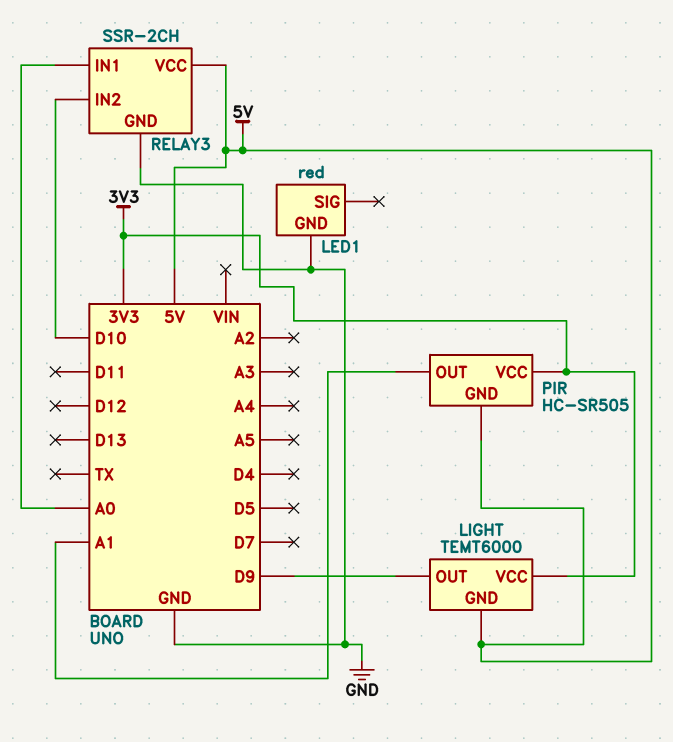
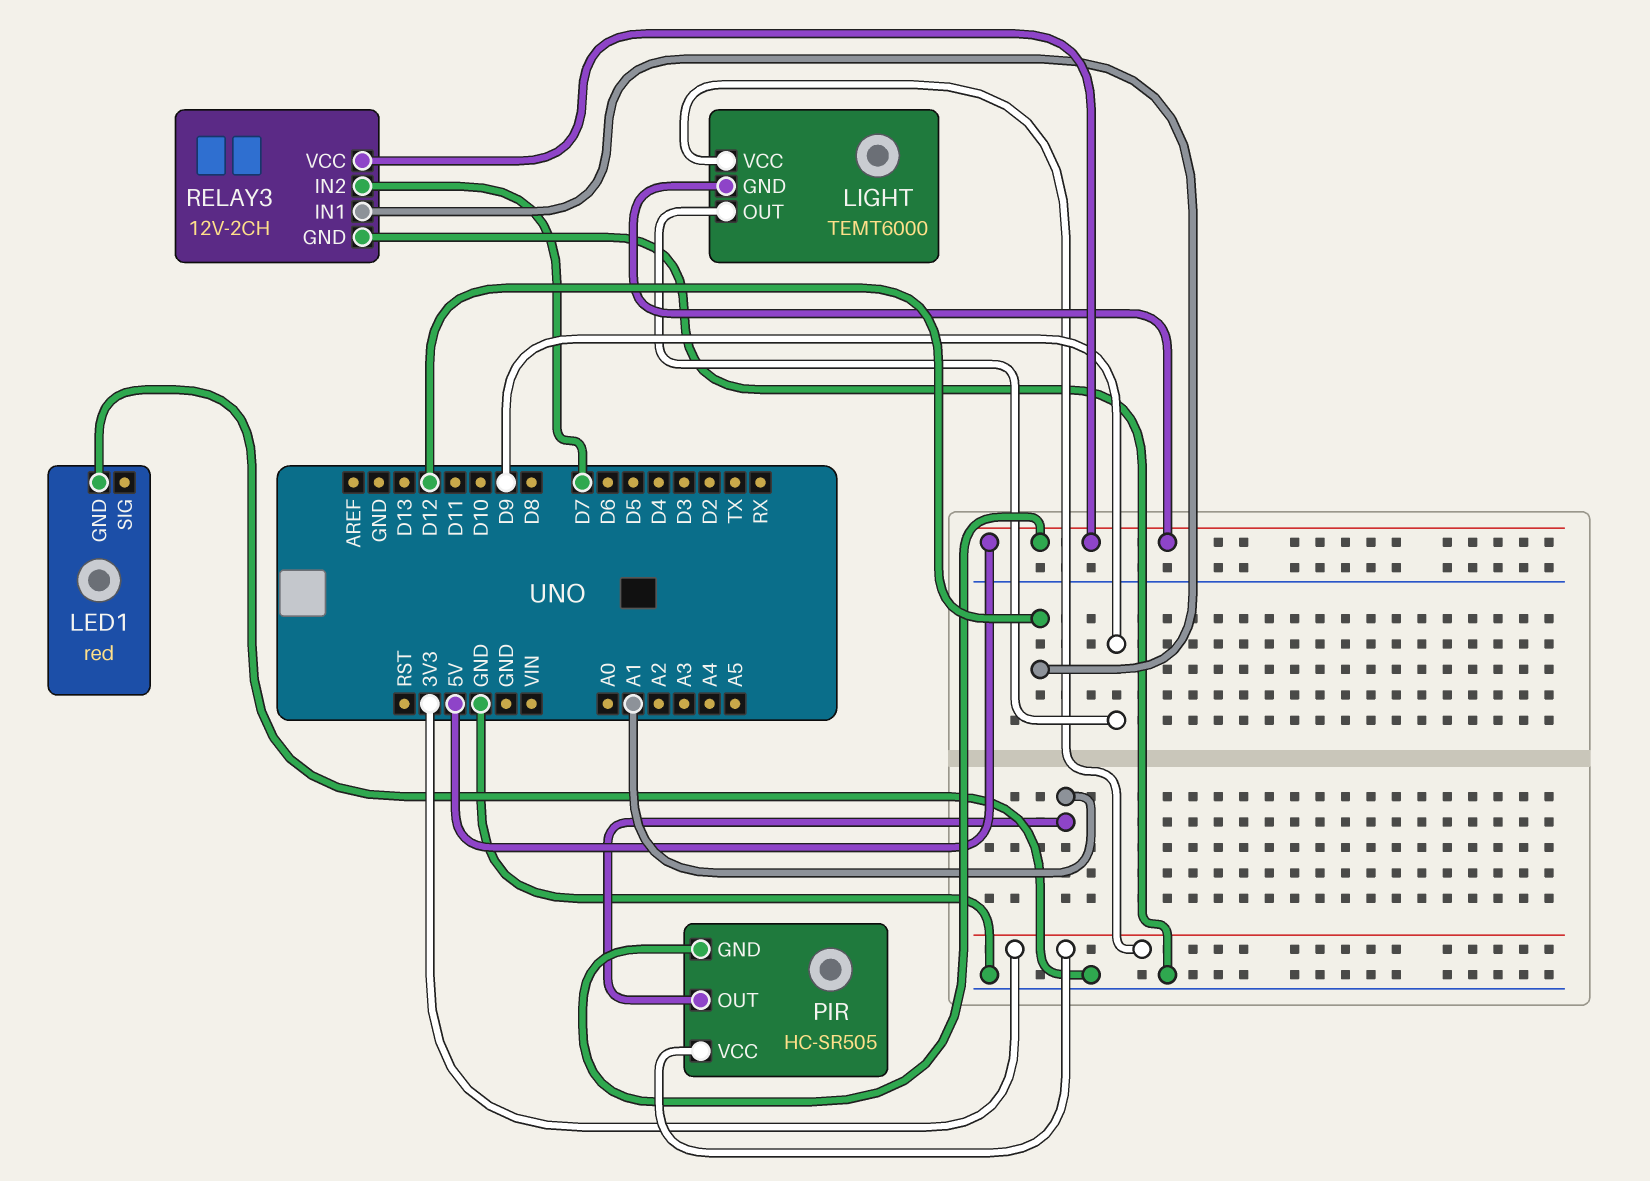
RELAY3: SSR-2CH -> 12V-2CH
RELAY3 pin IN1: A0 -> D12
RELAY3 pin IN2: D10 -> D7

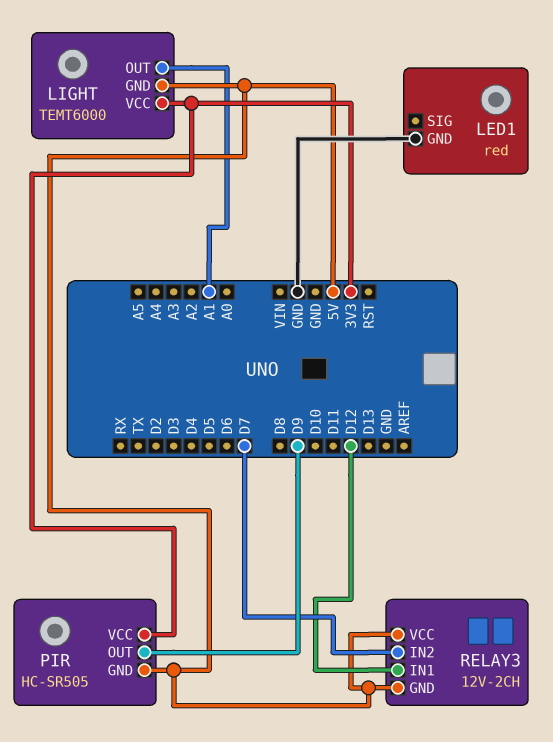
LIGHT pin OUT: D9 -> A1
PIR pin OUT: A1 -> D9
RELAY3 pin GND: GND -> 5V

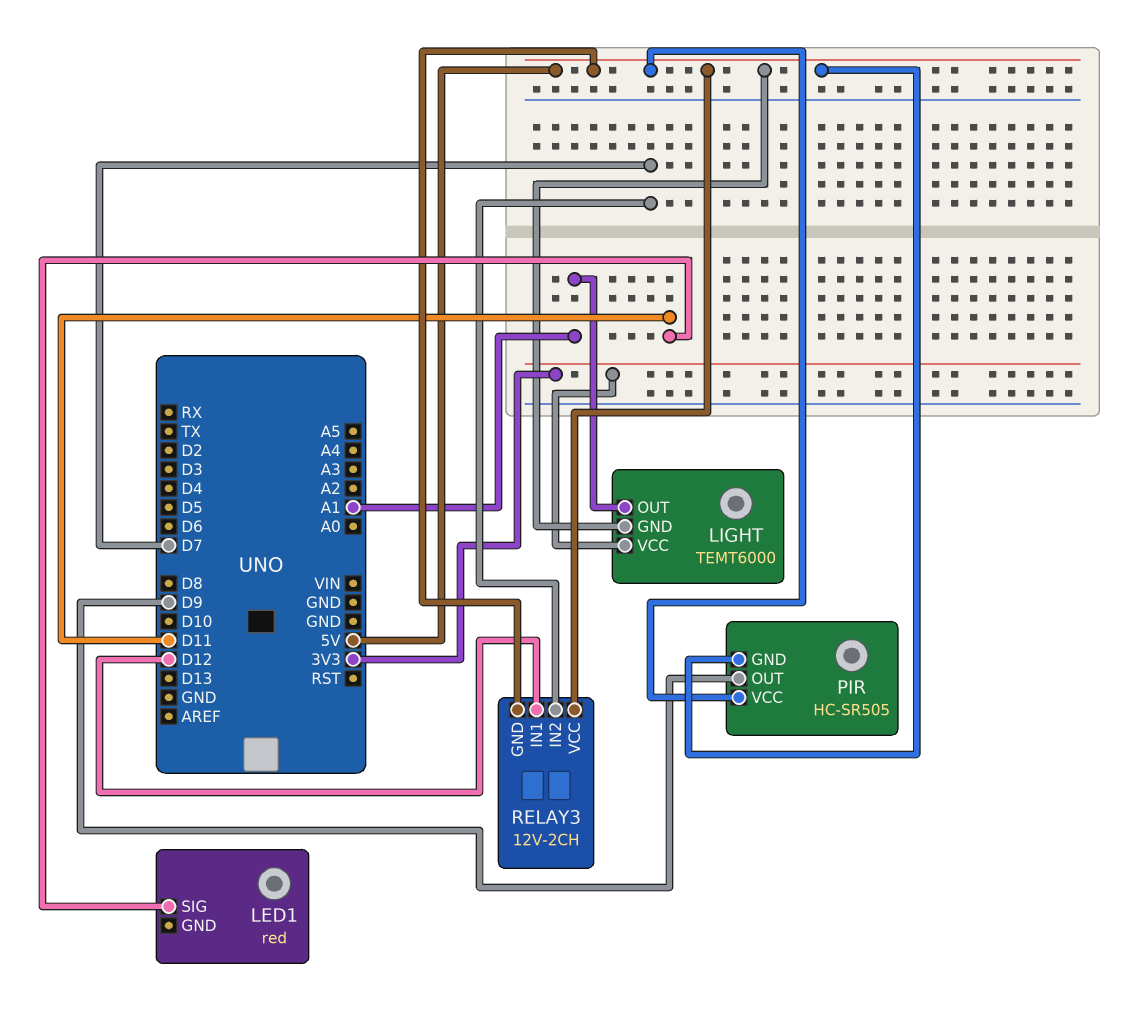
LED1 pin GND: GND -> none
LED1 pin SIG: none -> D11
PIR pin VCC: 3V3 -> 5V

